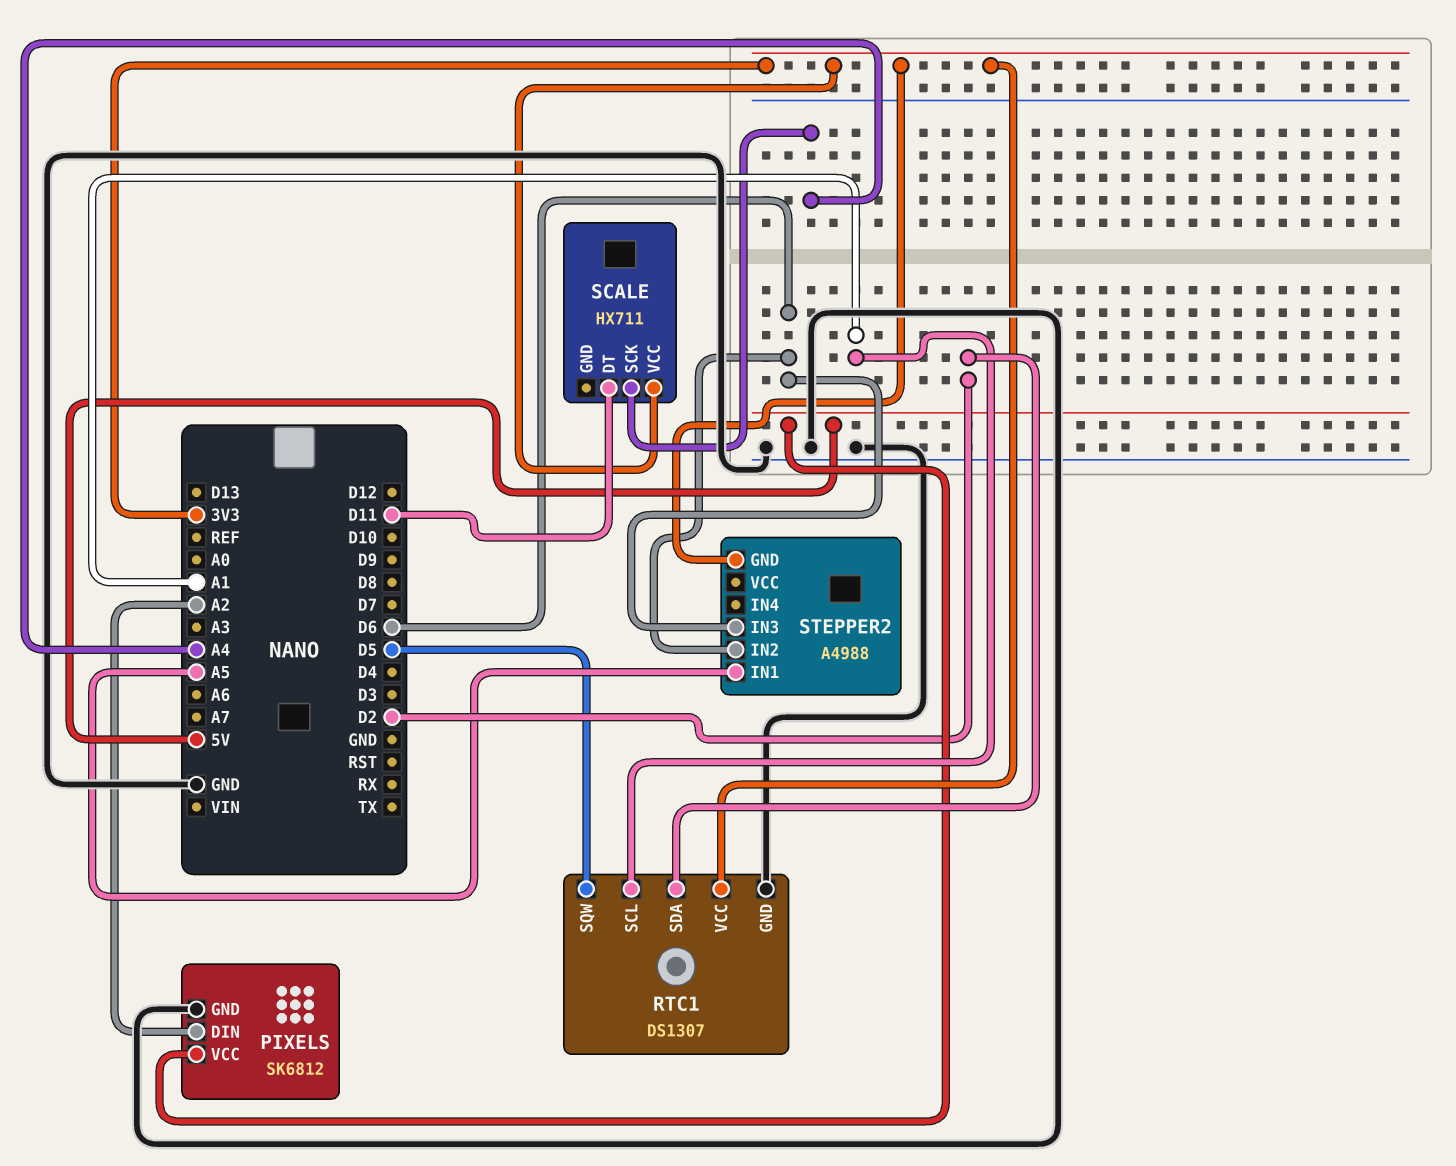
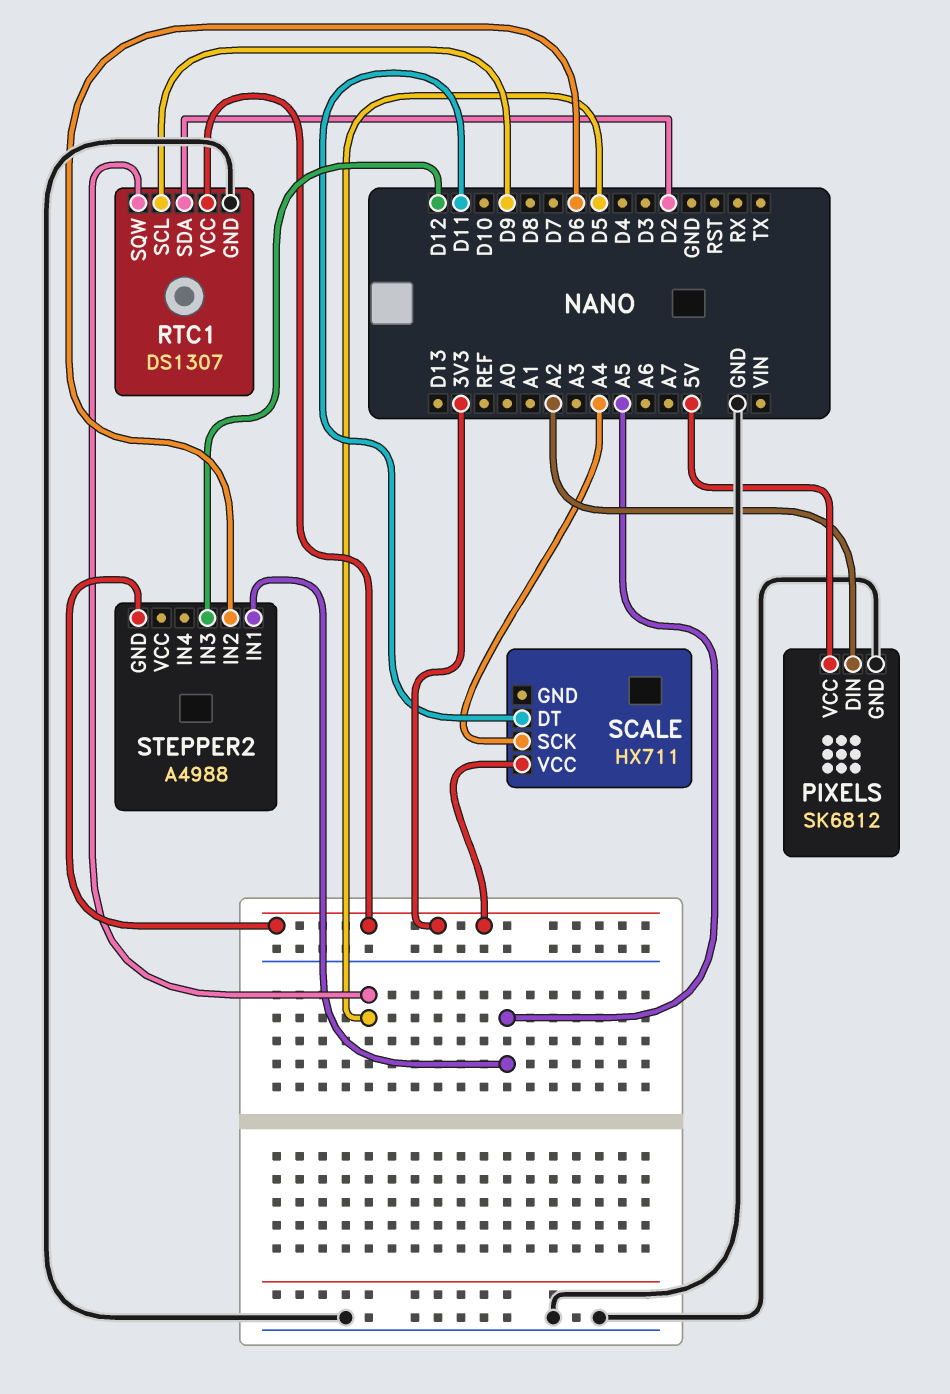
RTC1 pin SCL: A1 -> D9
STEPPER2 pin IN3: D6 -> D12

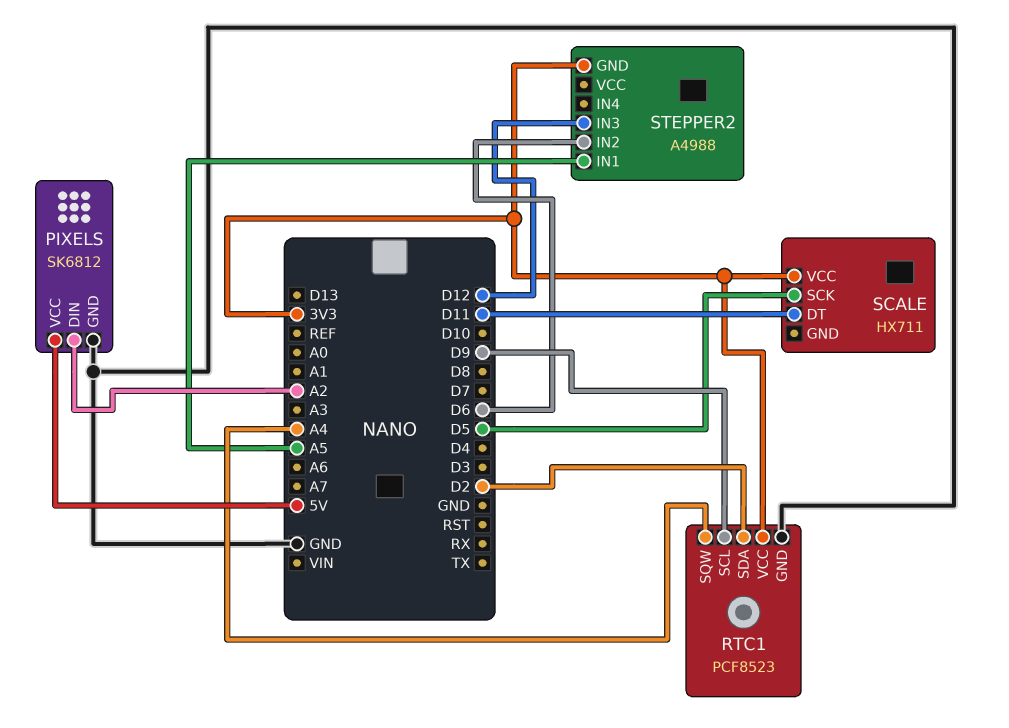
RTC1: DS1307 -> PCF8523
RTC1 pin SQW: D5 -> A4
SCALE pin SCK: A4 -> D5

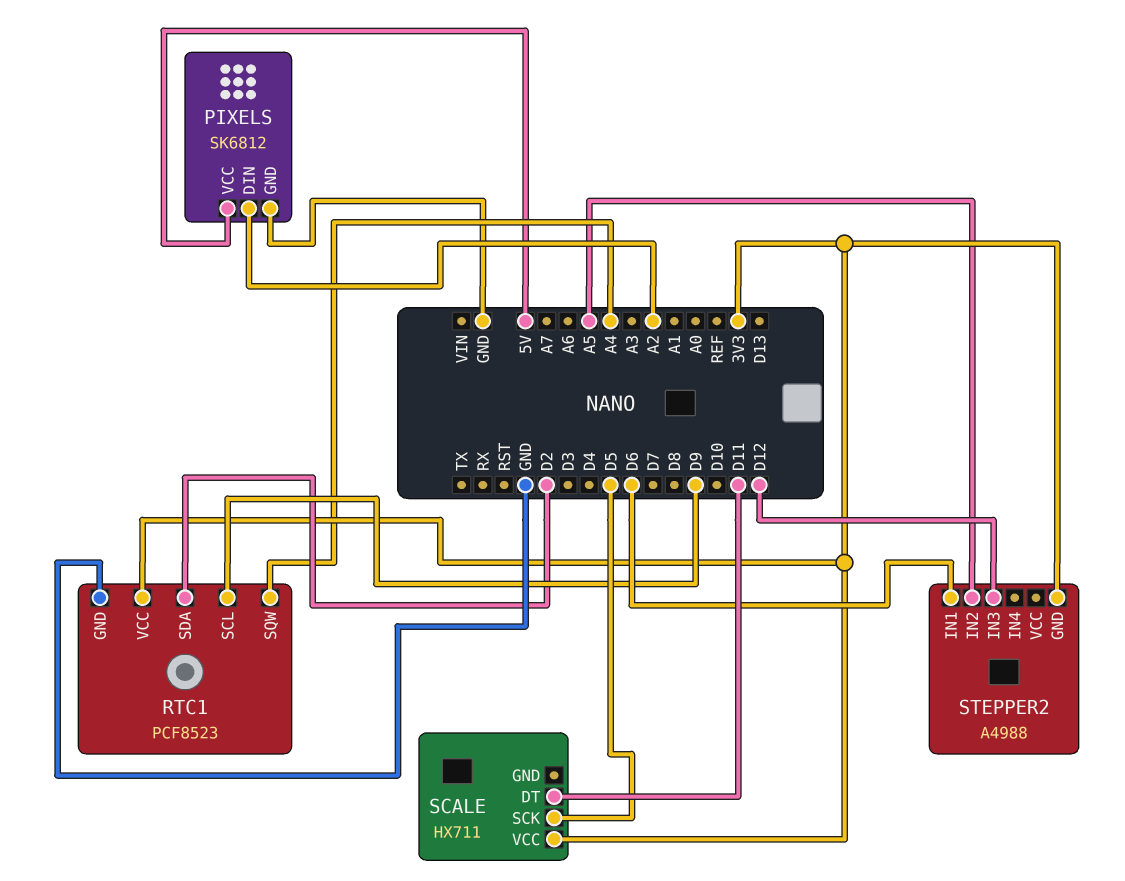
STEPPER2 pin IN1: A5 -> D6
STEPPER2 pin IN2: D6 -> A5

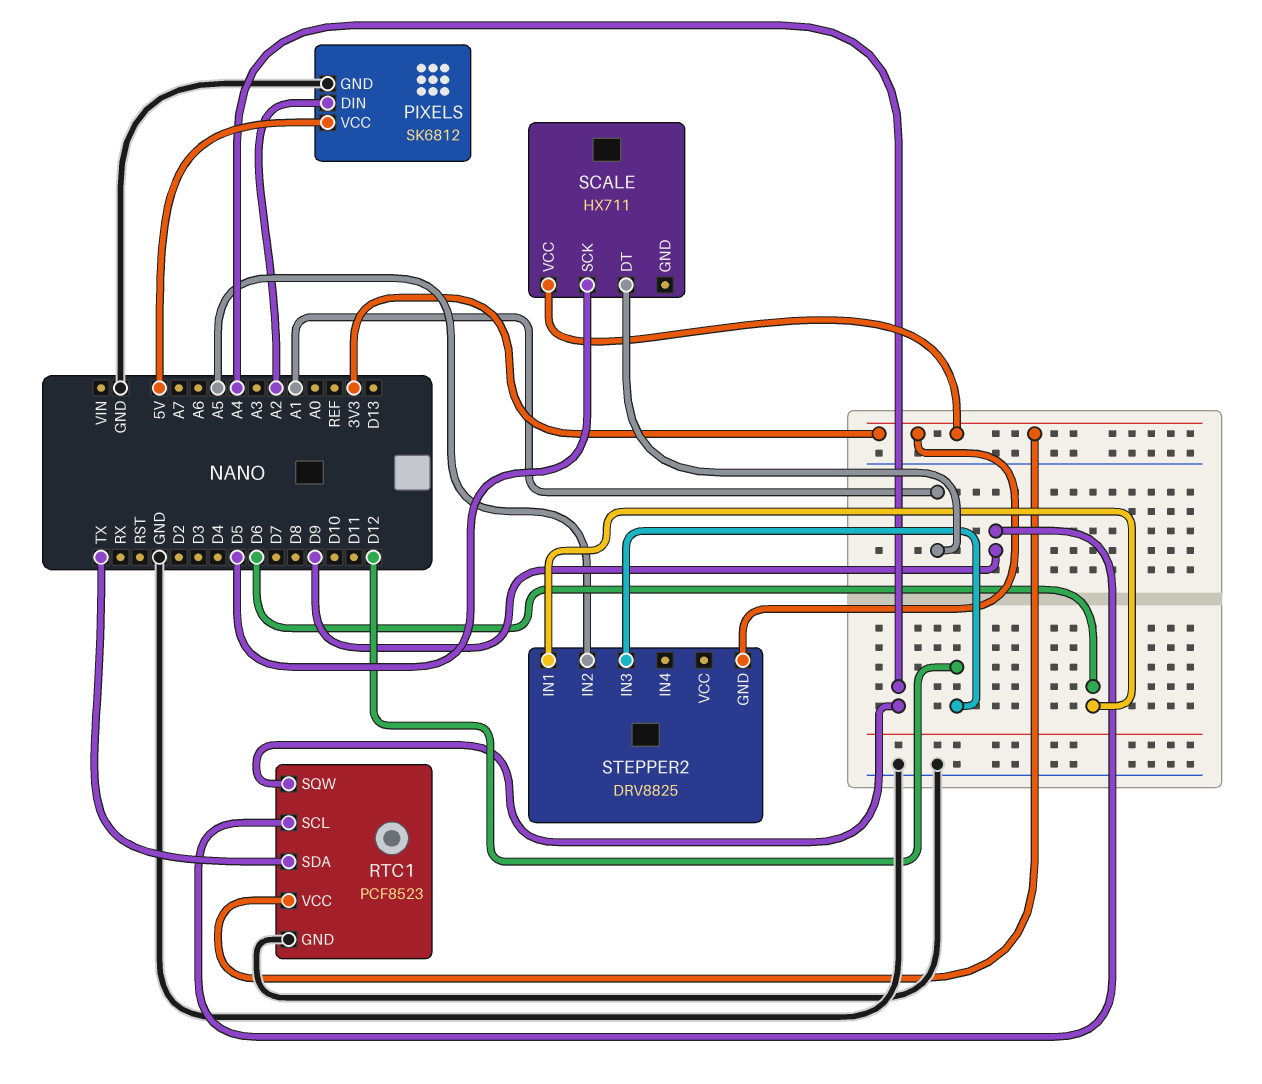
RTC1 pin SDA: D2 -> TX
SCALE pin DT: D11 -> A1
STEPPER2: A4988 -> DRV8825

